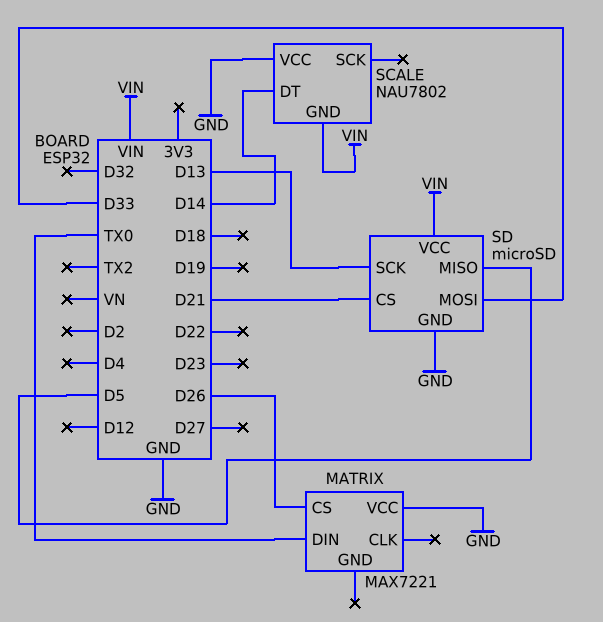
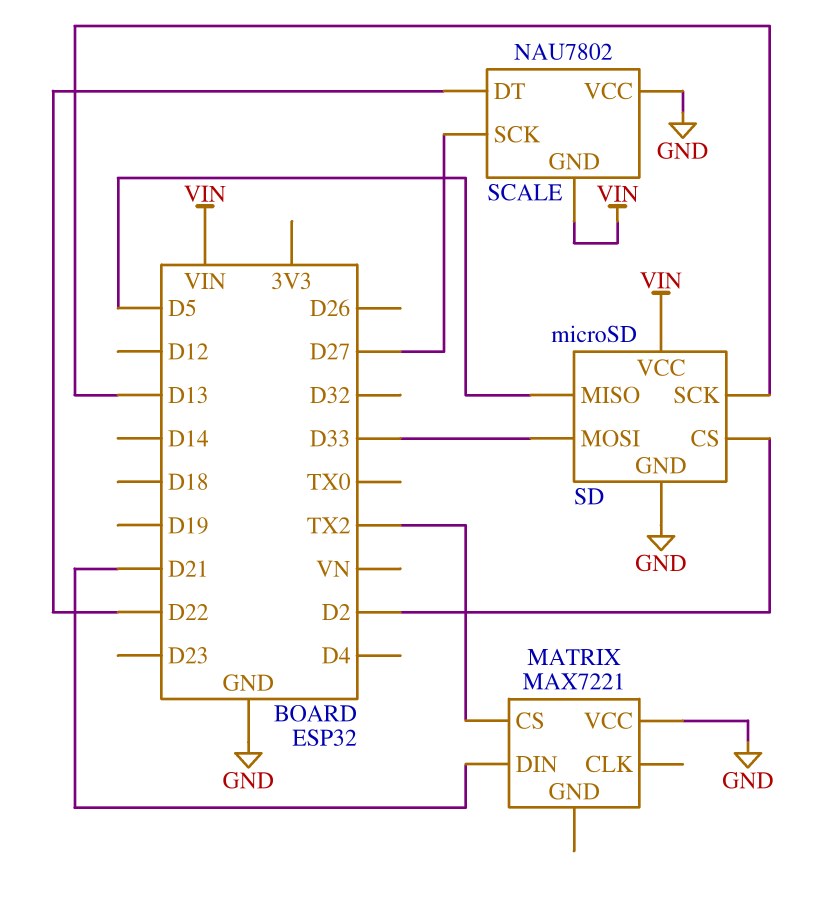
MATRIX pin CS: D26 -> TX2
MATRIX pin DIN: TX0 -> D21
SCALE pin DT: D14 -> D22
SCALE pin SCK: none -> D27
SD pin CS: D21 -> D2

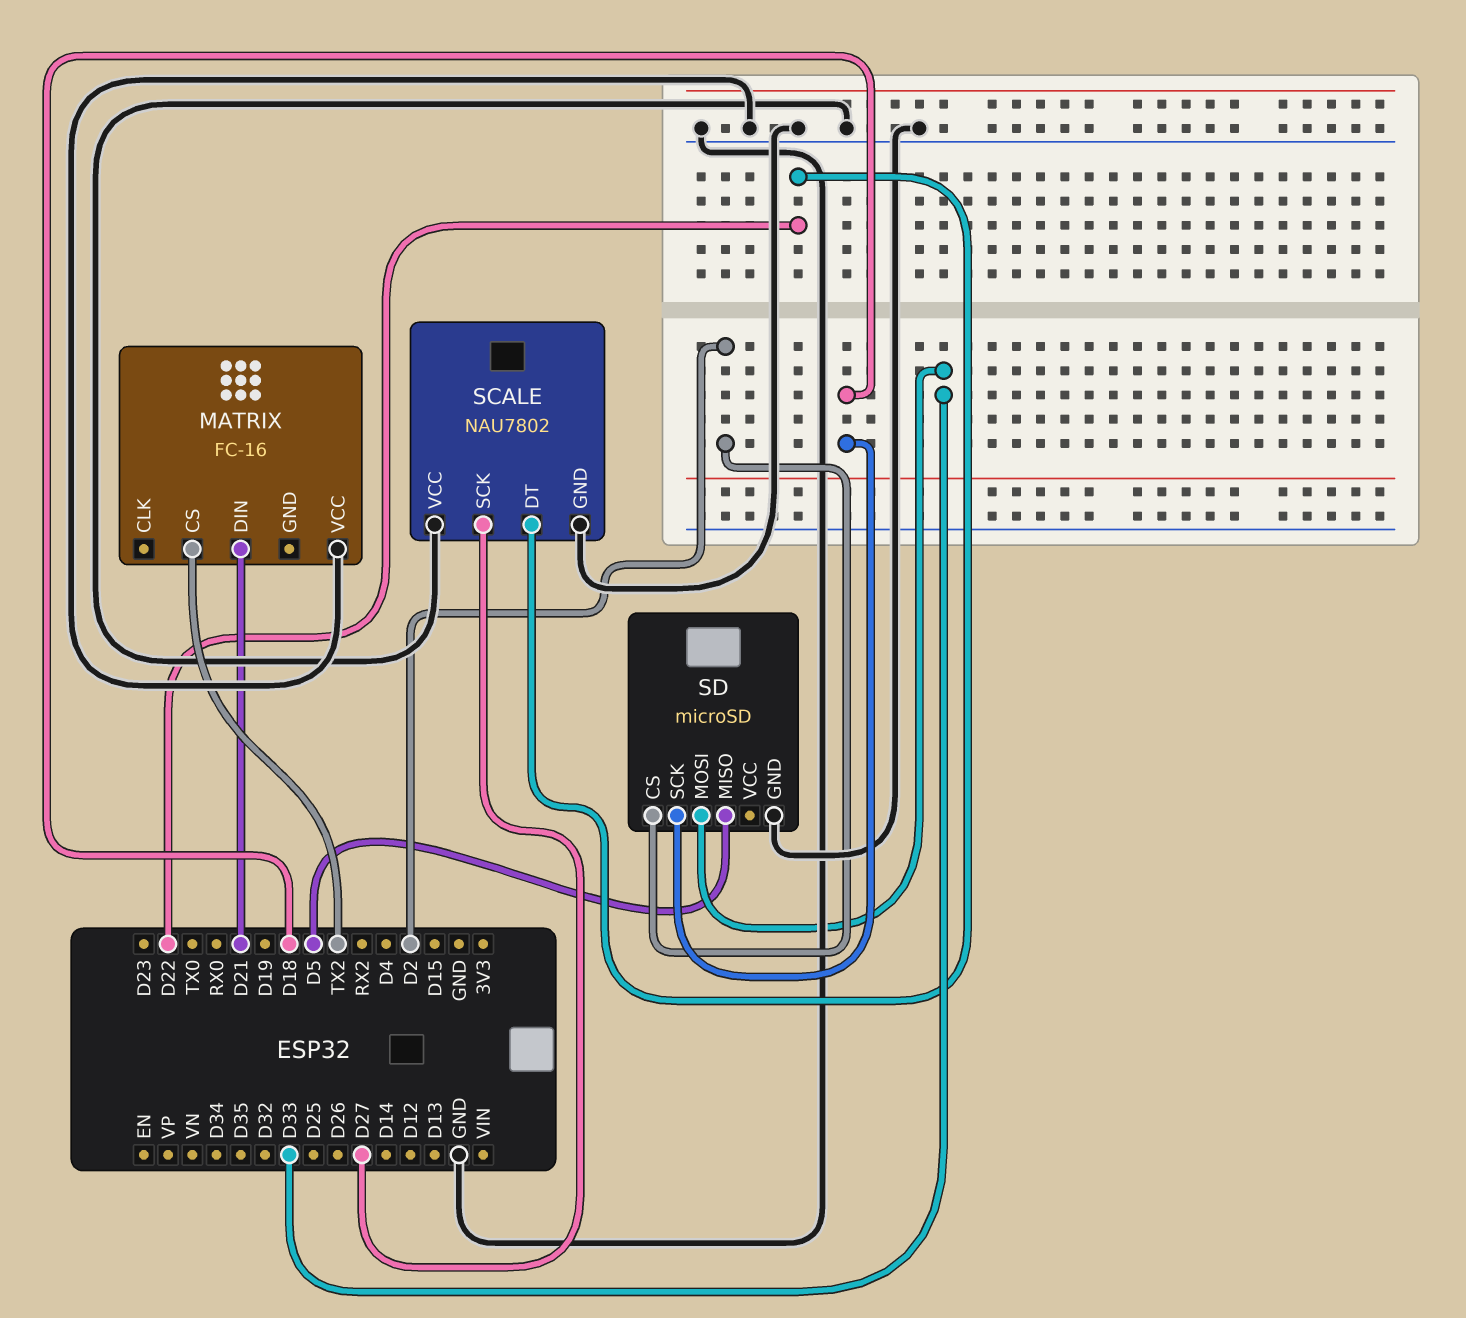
MATRIX: MAX7221 -> FC-16
SCALE pin GND: VIN -> GND
SD pin SCK: D13 -> D18
SD pin VCC: VIN -> none

